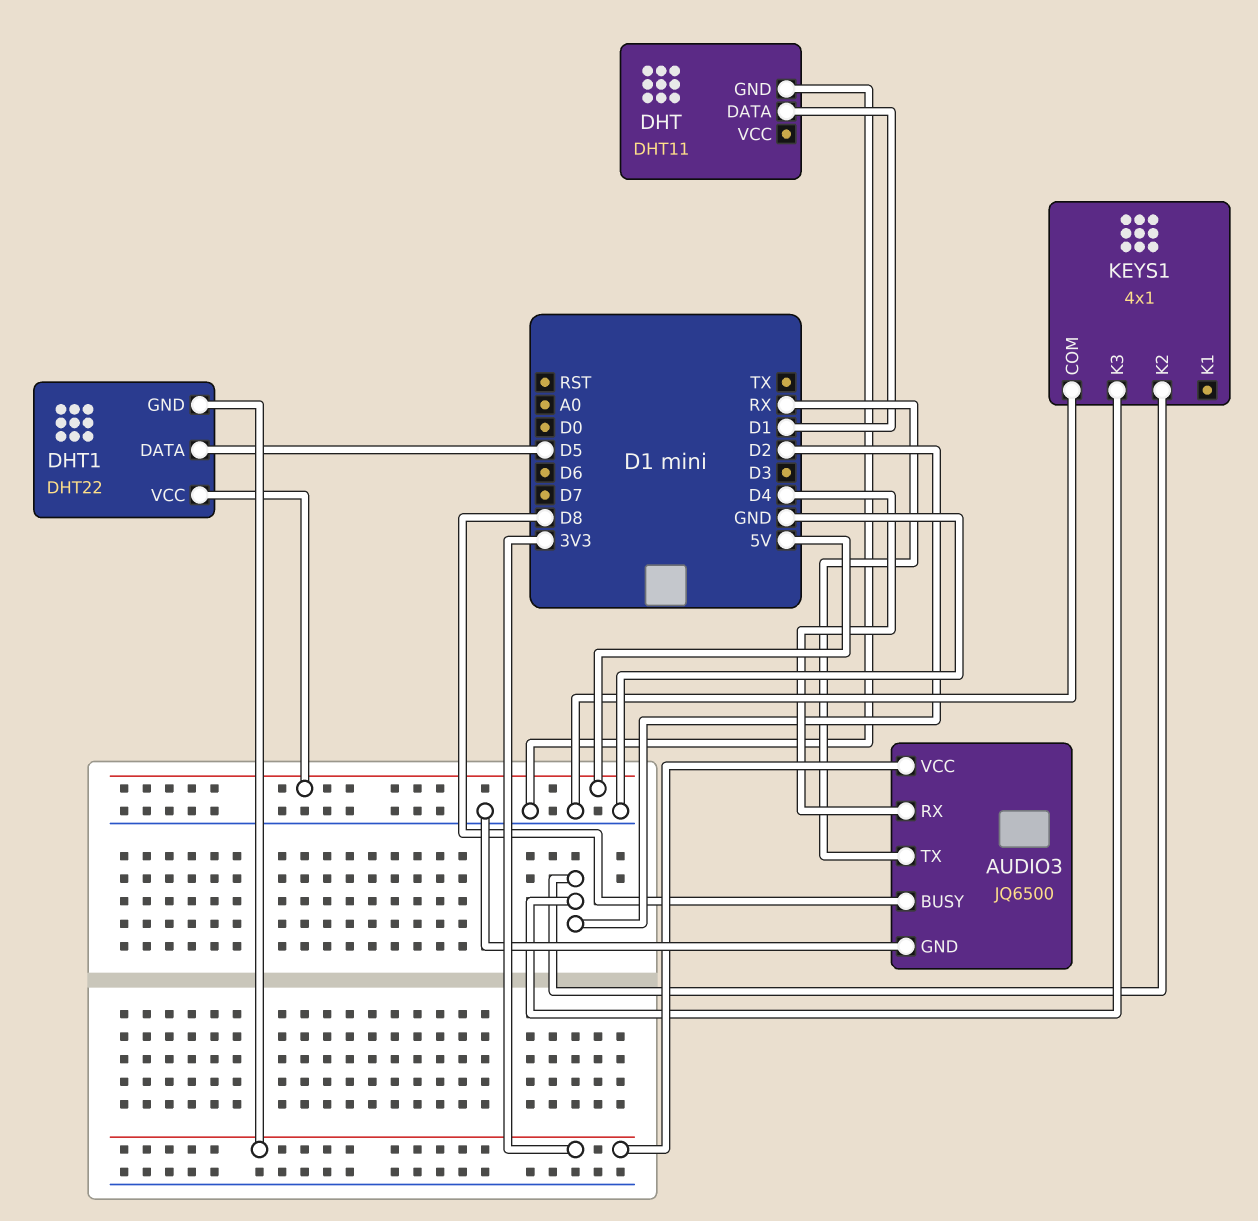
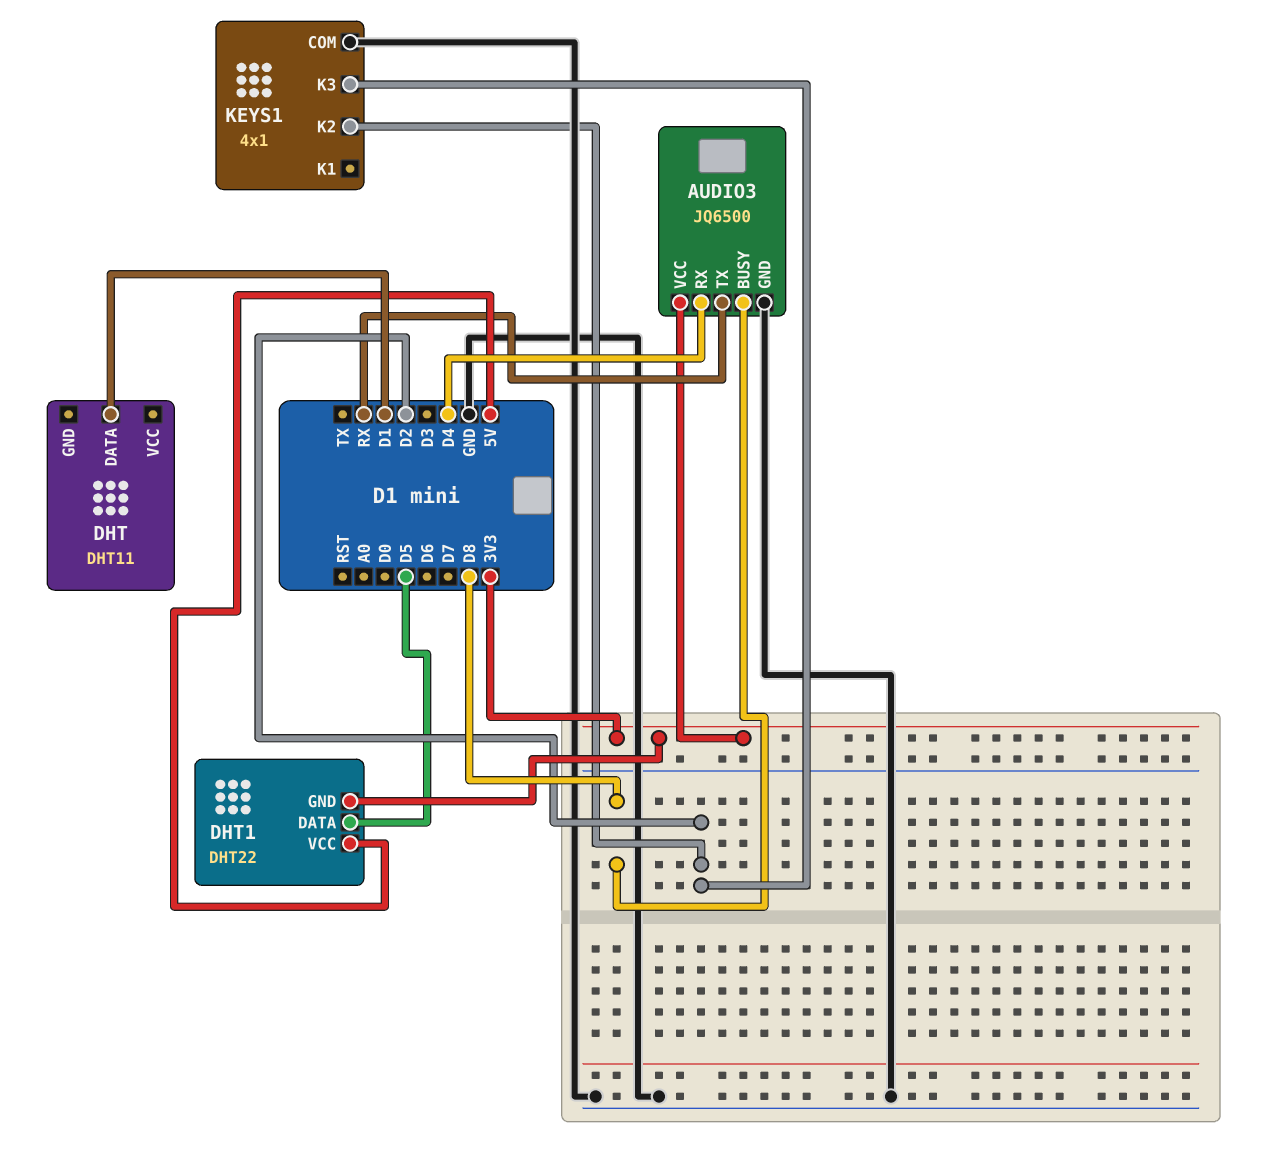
DHT pin GND: GND -> none

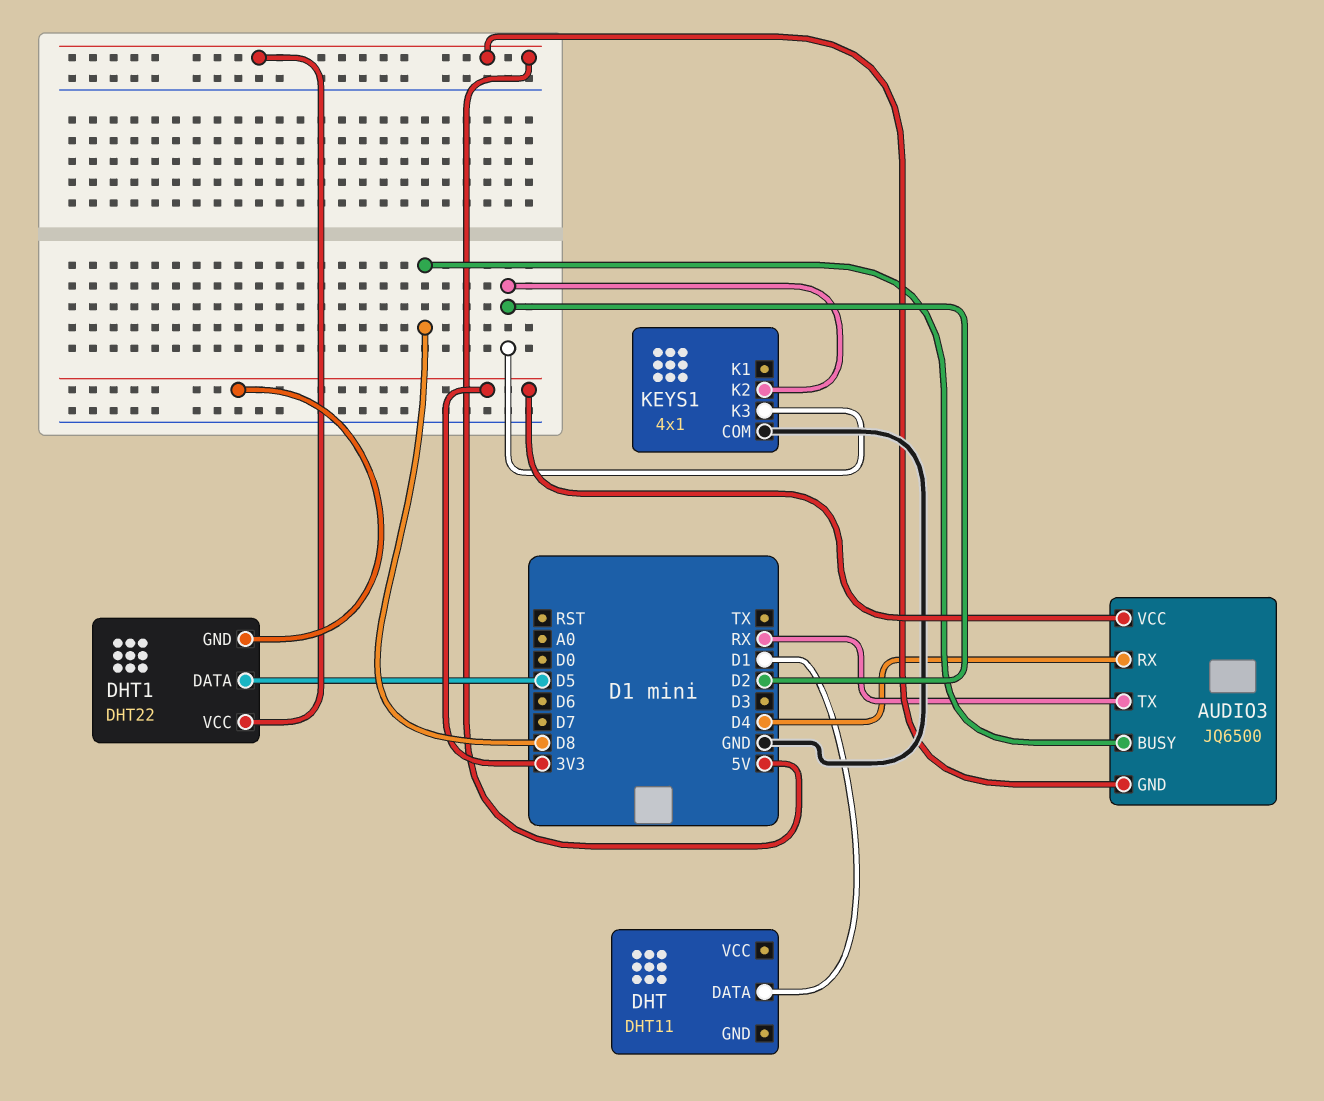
AUDIO3 pin GND: GND -> 5V

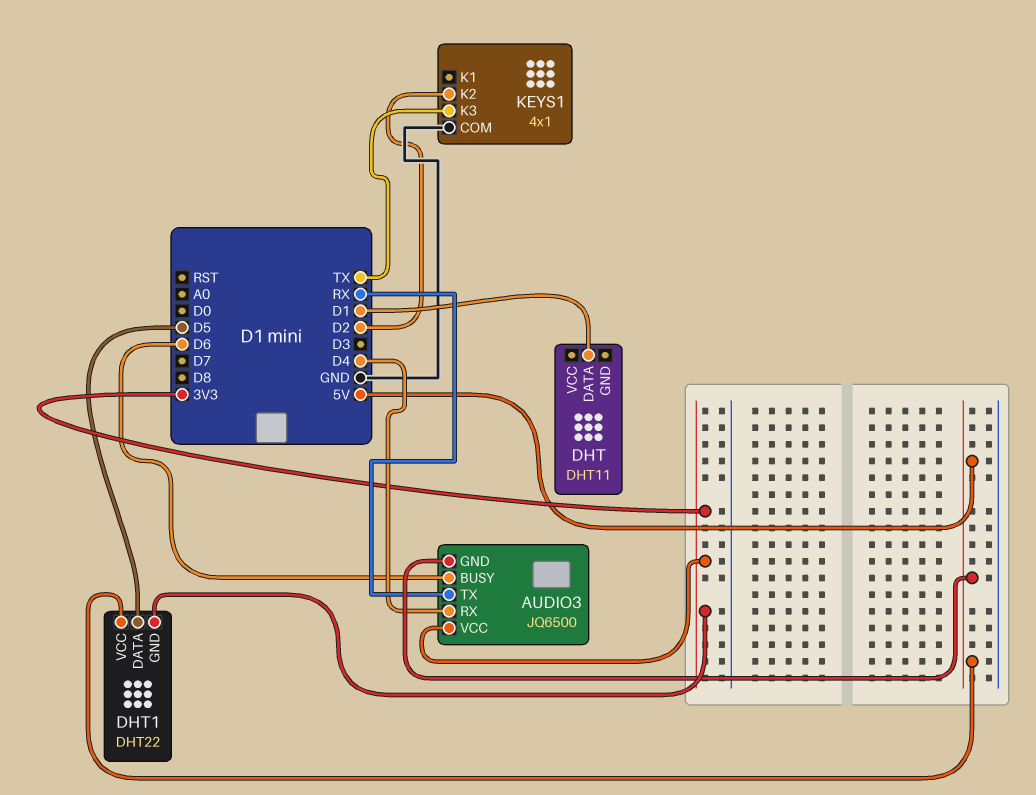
AUDIO3 pin BUSY: D8 -> D6
KEYS1 pin K3: D2 -> TX

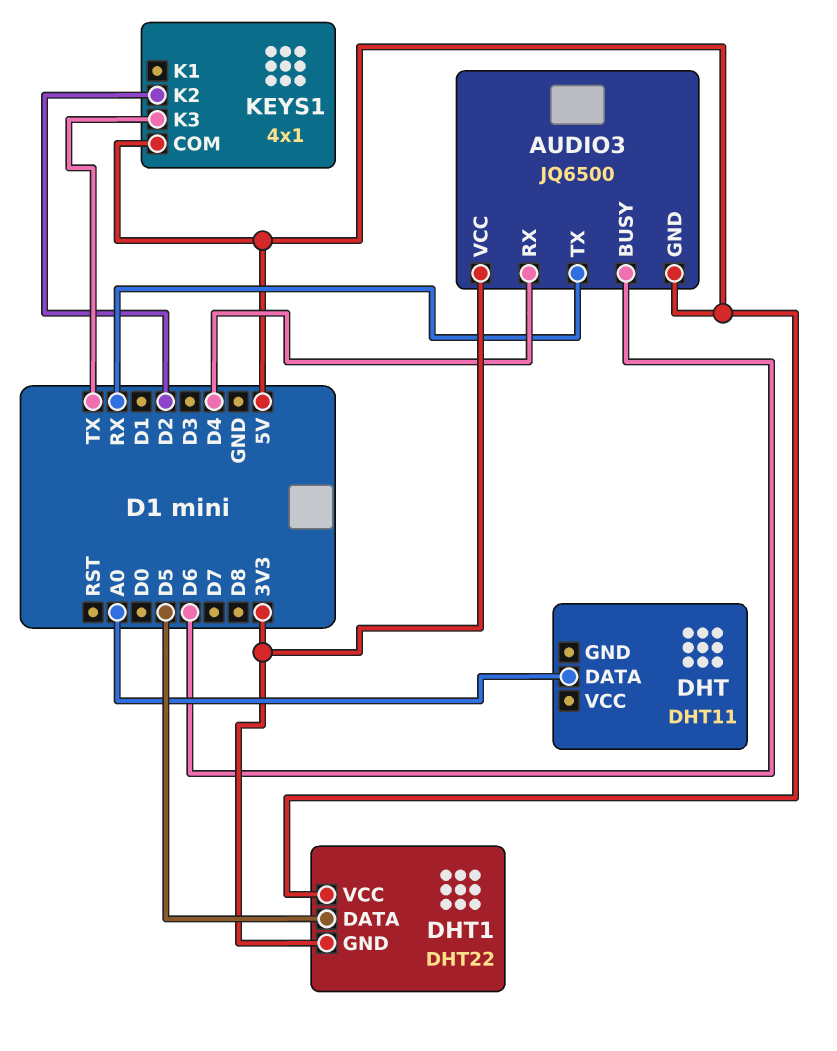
DHT pin DATA: D1 -> A0
KEYS1 pin COM: GND -> 5V

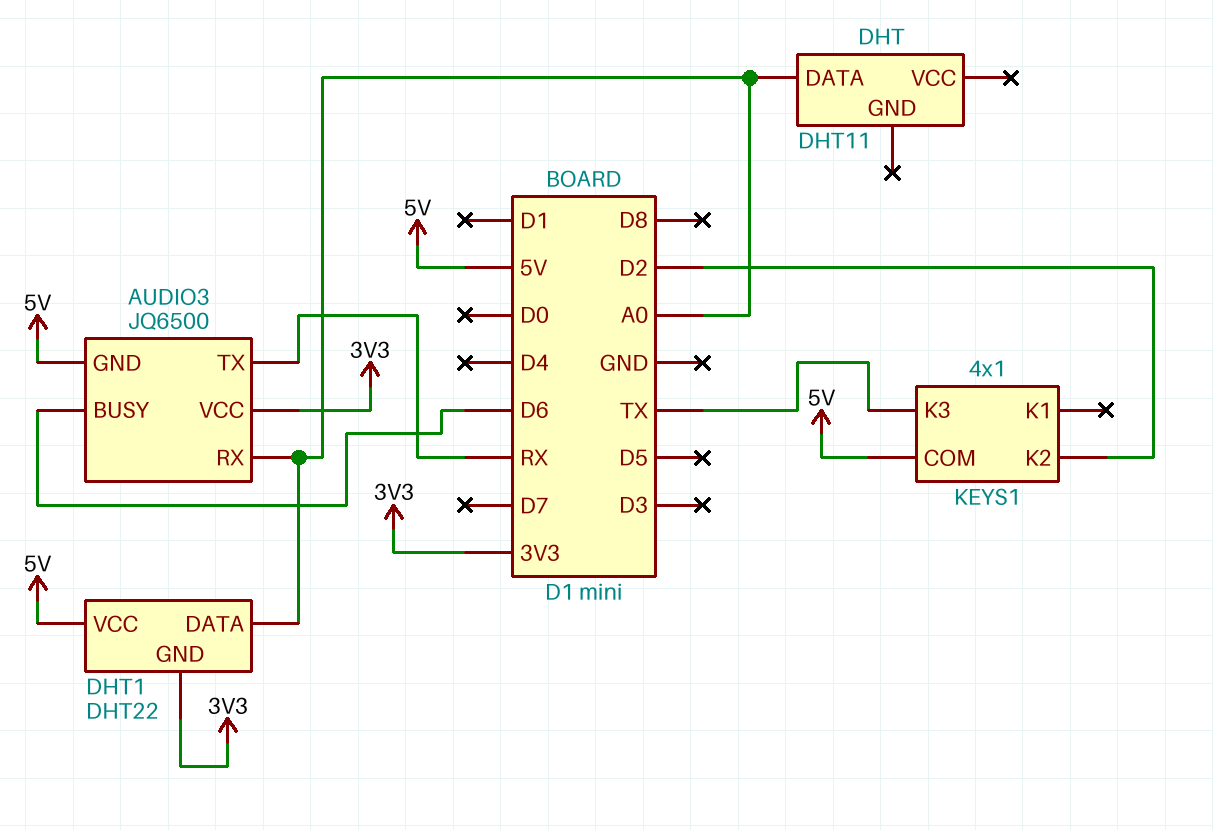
AUDIO3 pin RX: D4 -> A0
DHT1 pin DATA: D5 -> A0

